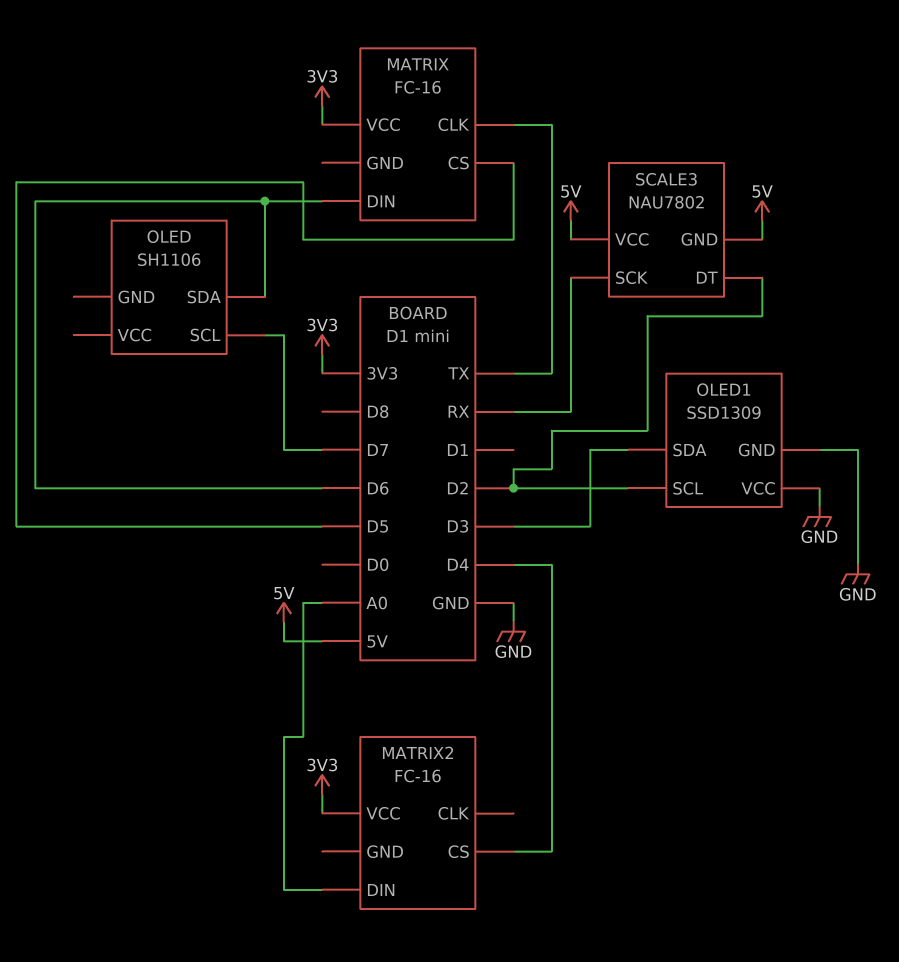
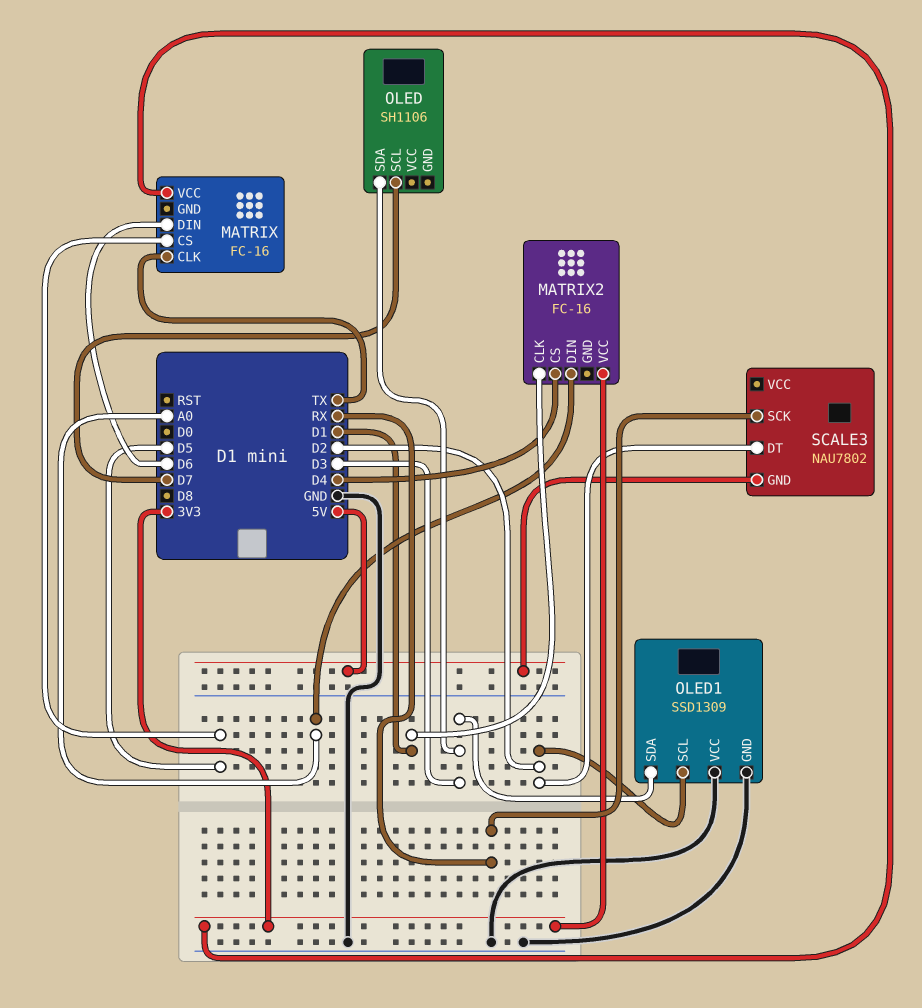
MATRIX2 pin CLK: none -> D1
OLED pin SDA: D6 -> D3
SCALE3 pin VCC: 5V -> none

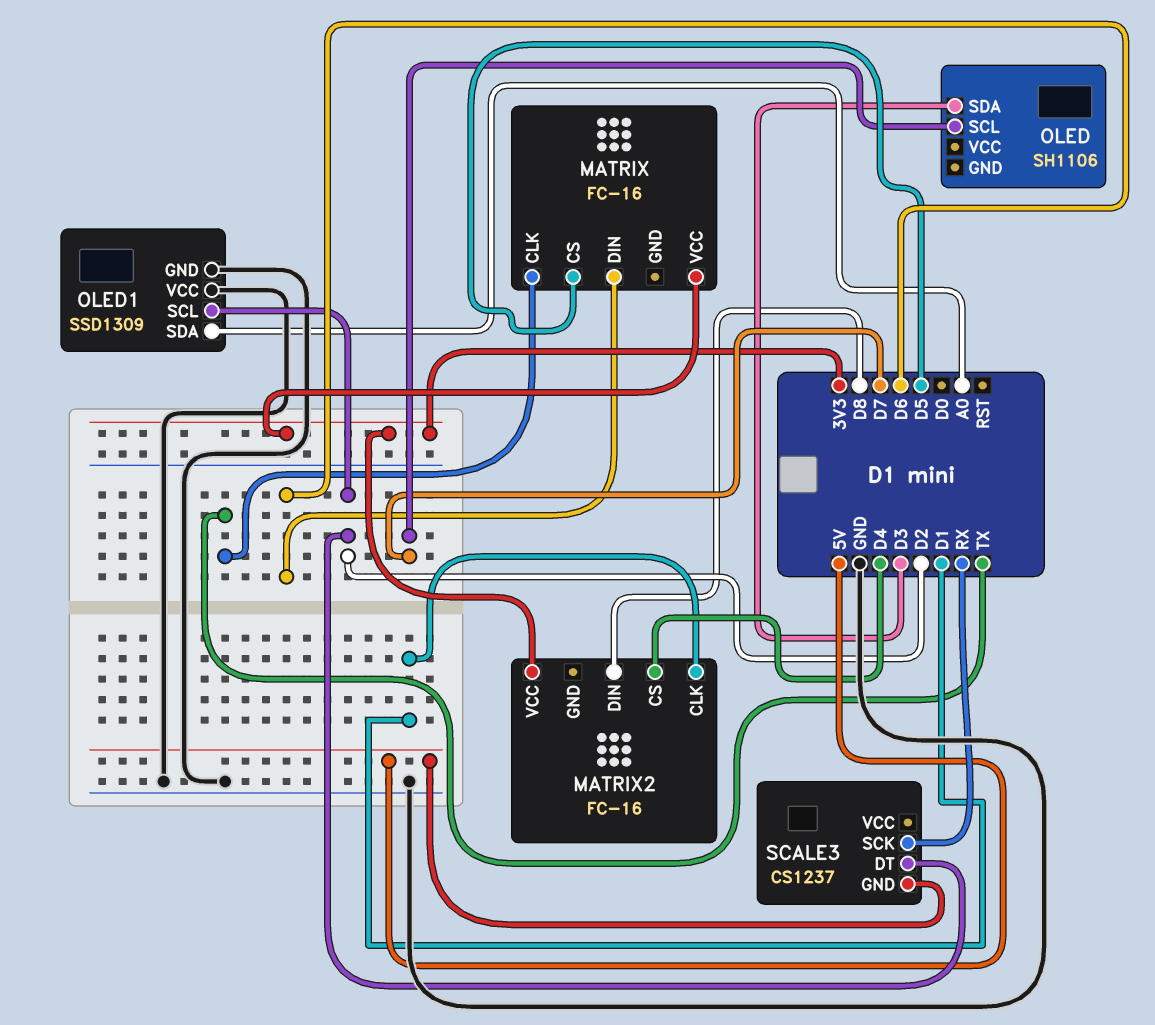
MATRIX2 pin DIN: A0 -> D8
OLED1 pin SDA: D3 -> A0
SCALE3: NAU7802 -> CS1237

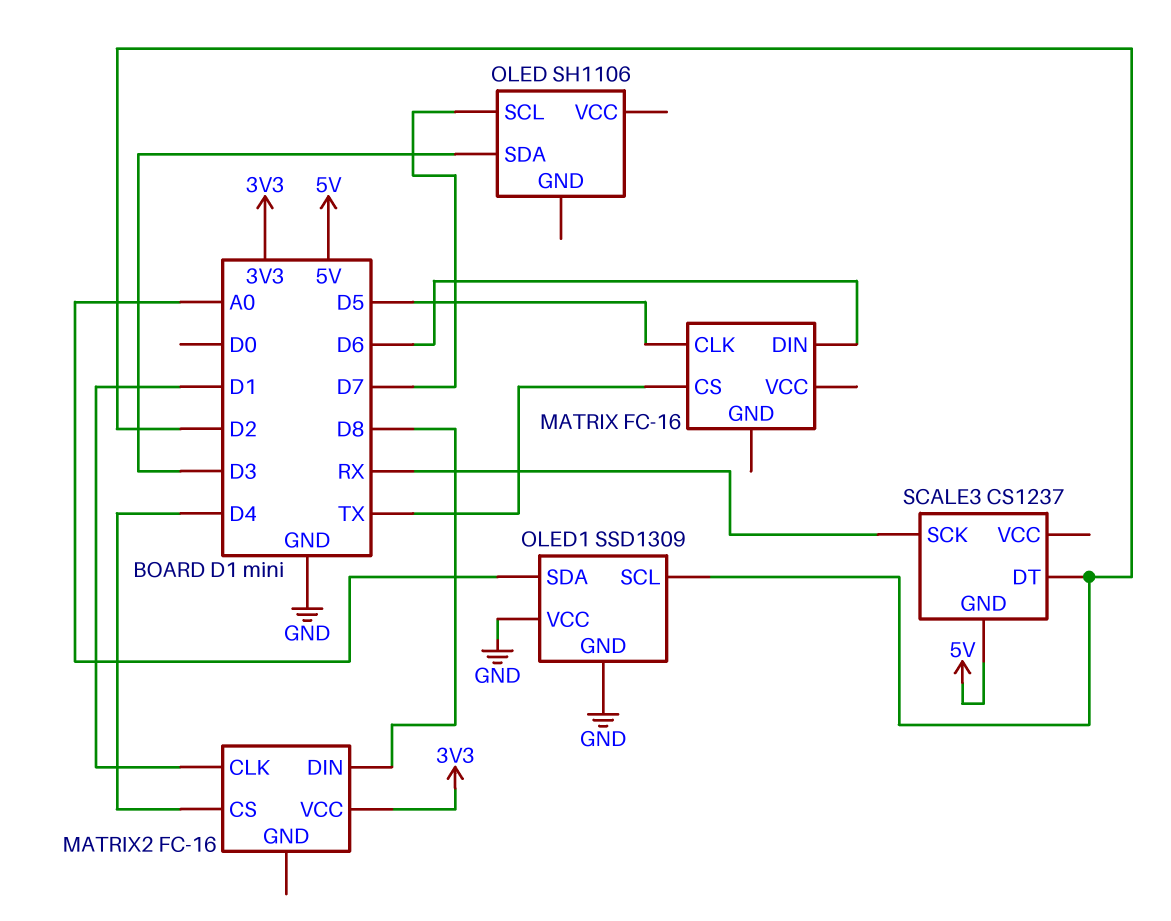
MATRIX pin CLK: TX -> D5
MATRIX pin CS: D5 -> TX
MATRIX pin VCC: 3V3 -> none

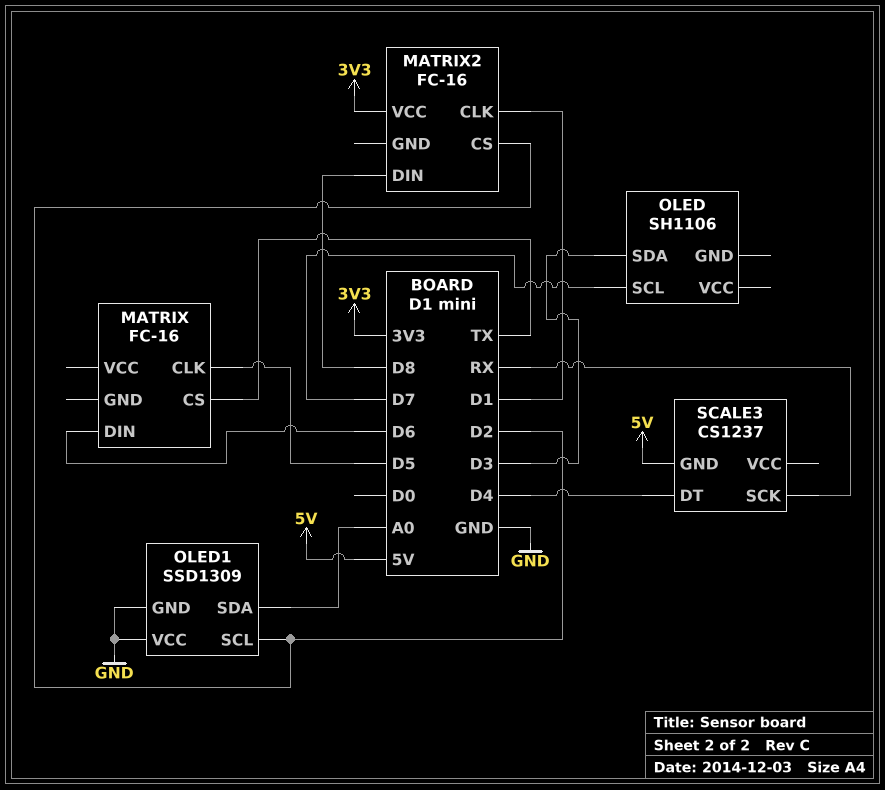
MATRIX2 pin CS: D4 -> D2
SCALE3 pin DT: D2 -> D4

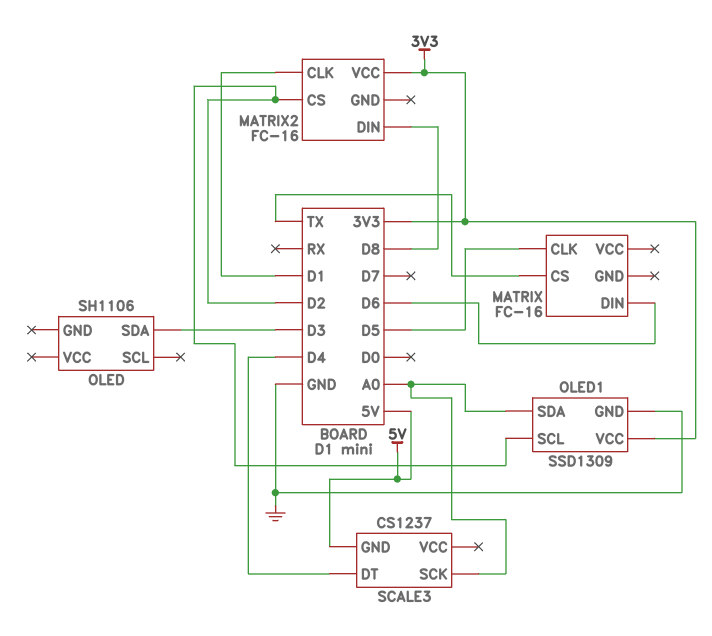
OLED pin SCL: D7 -> none
OLED1 pin VCC: GND -> 3V3
SCALE3 pin SCK: RX -> A0

